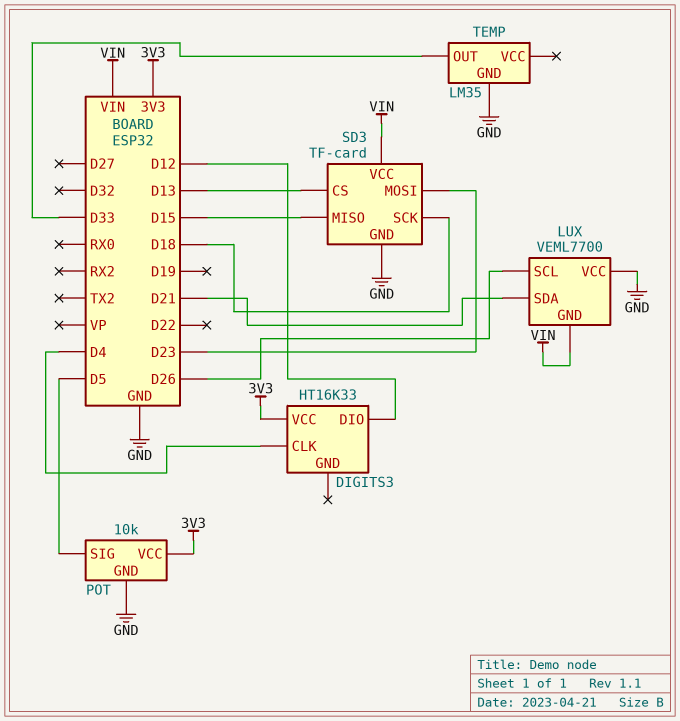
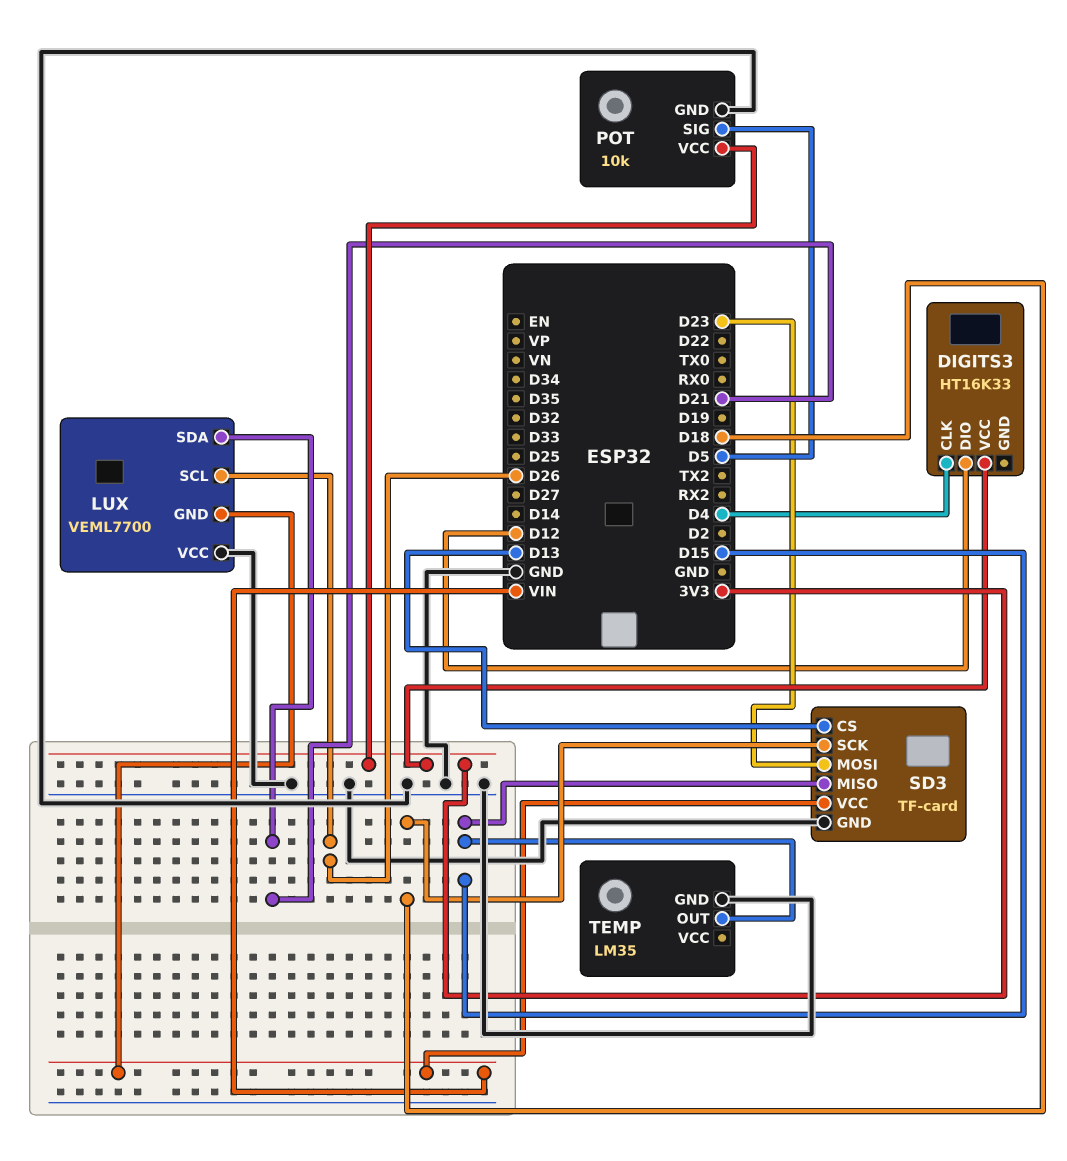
TEMP pin OUT: D33 -> D15

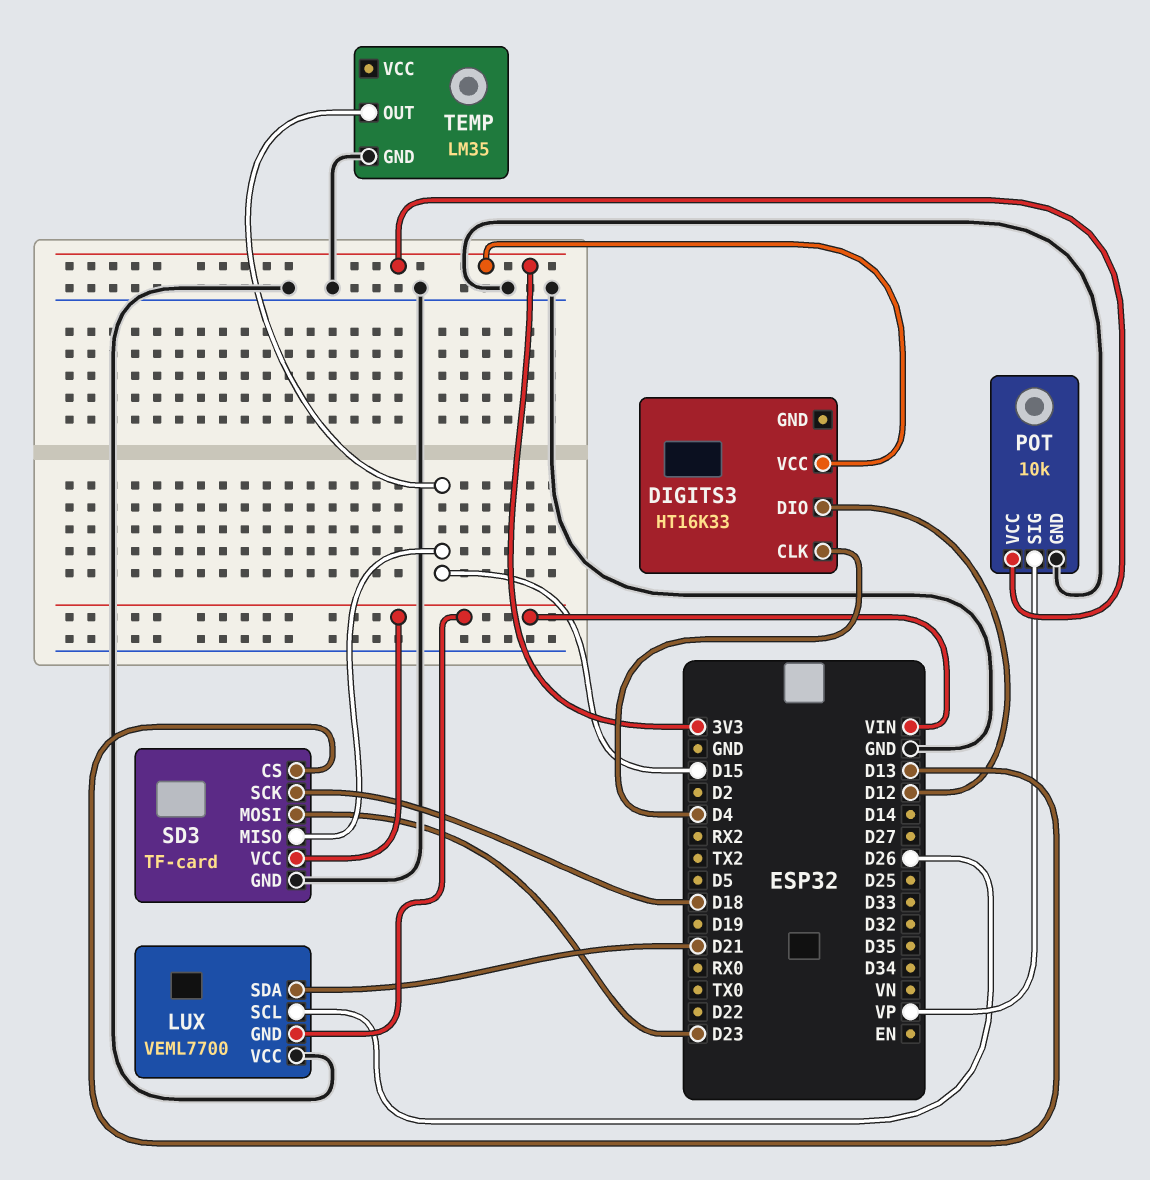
POT pin SIG: D5 -> VP

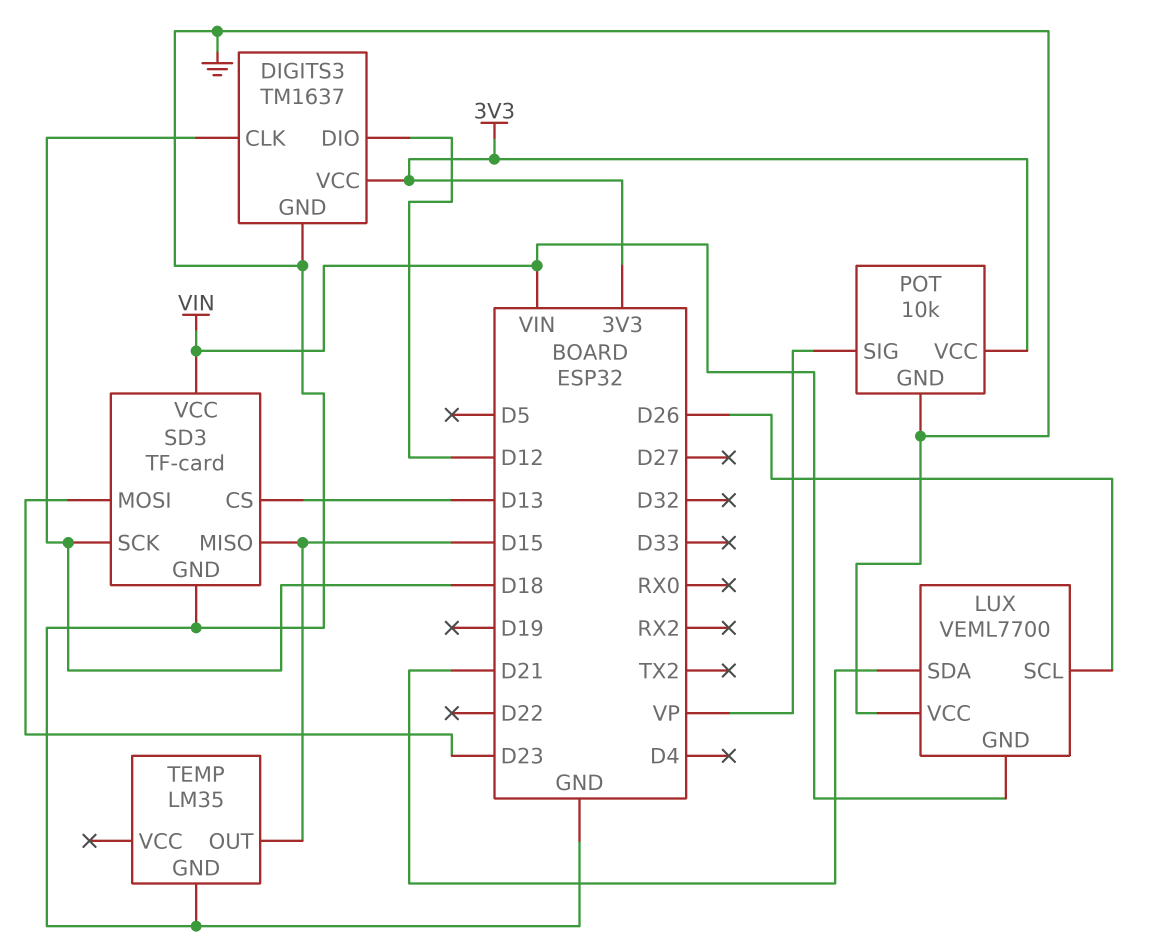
DIGITS3: HT16K33 -> TM1637
DIGITS3 pin CLK: D4 -> D18
DIGITS3 pin GND: none -> GND

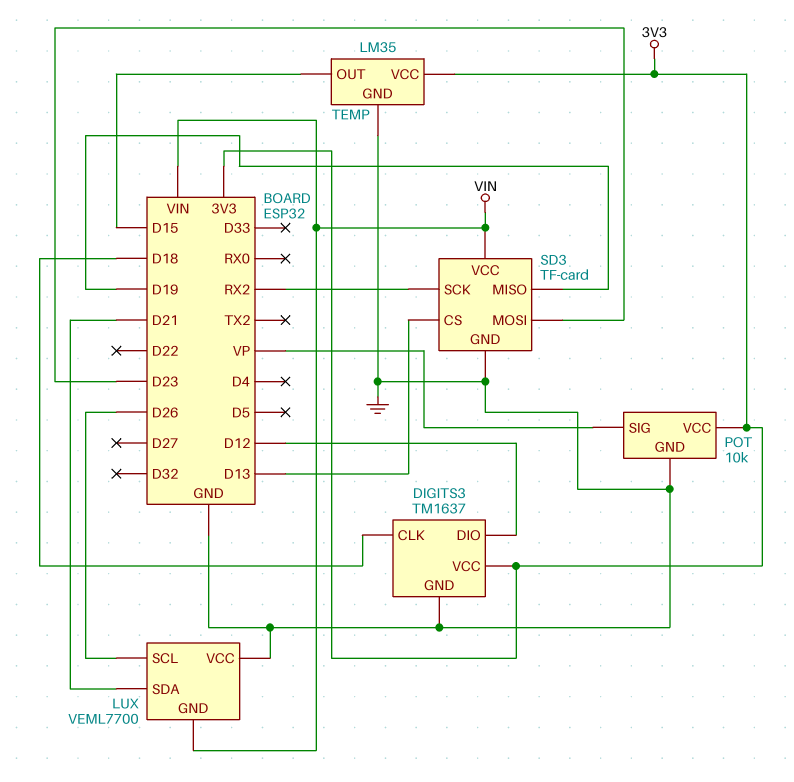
SD3 pin MISO: D15 -> D19
SD3 pin SCK: D18 -> RX2
TEMP pin VCC: none -> 3V3

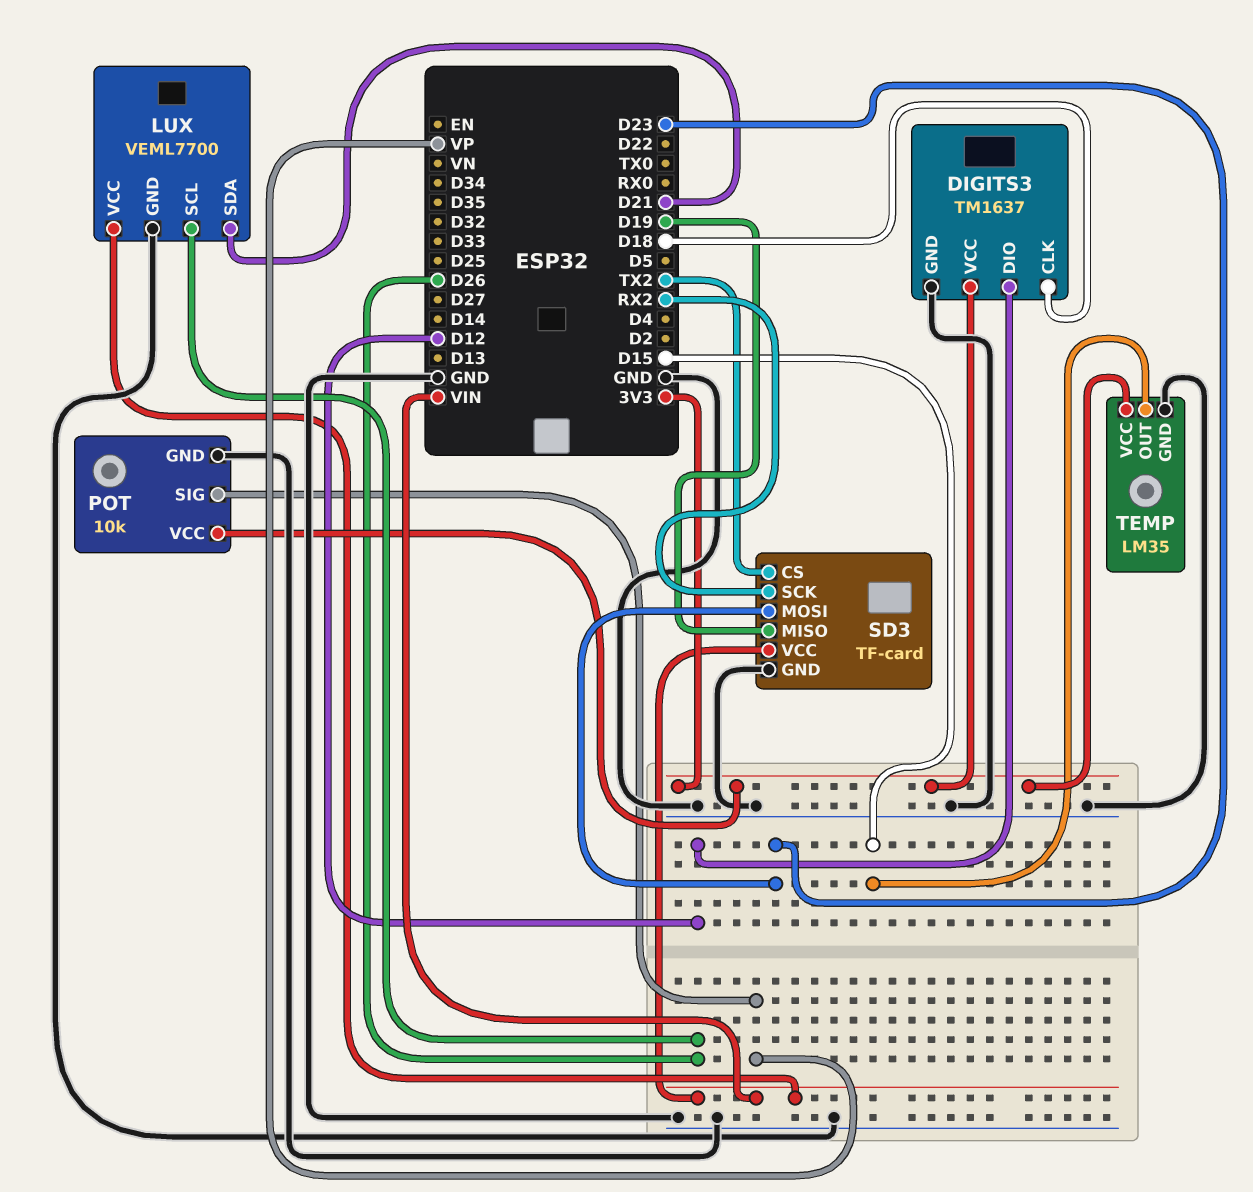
LUX pin GND: VIN -> GND
LUX pin VCC: GND -> VIN
SD3 pin CS: D13 -> TX2

